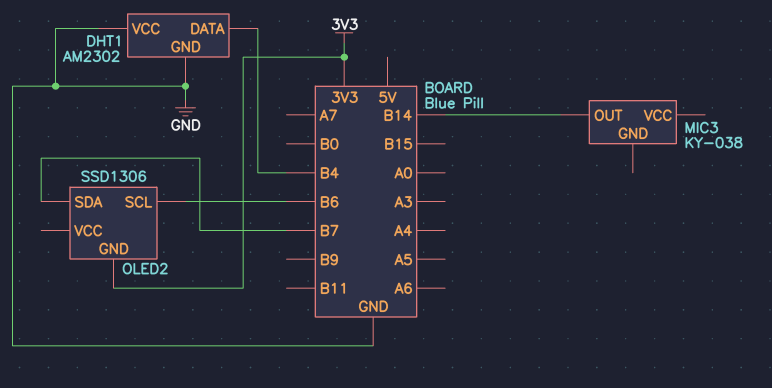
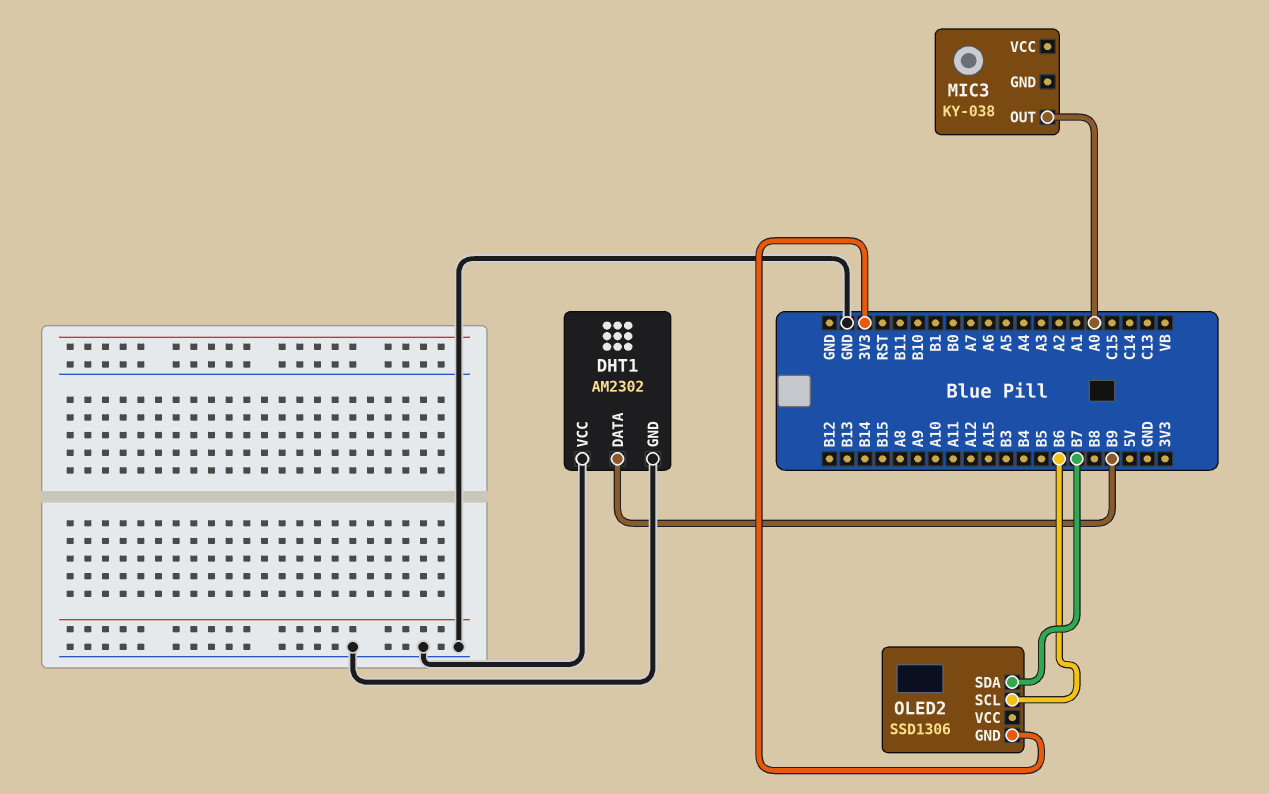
DHT1 pin DATA: B4 -> B9
MIC3 pin OUT: B14 -> A0

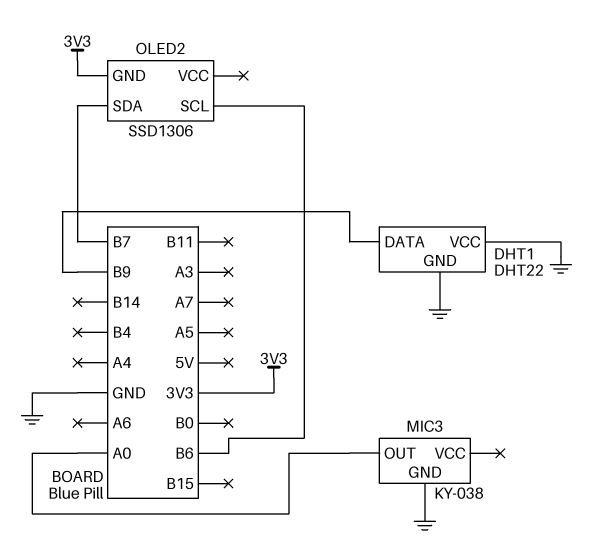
DHT1: AM2302 -> DHT22
MIC3 pin GND: none -> GND

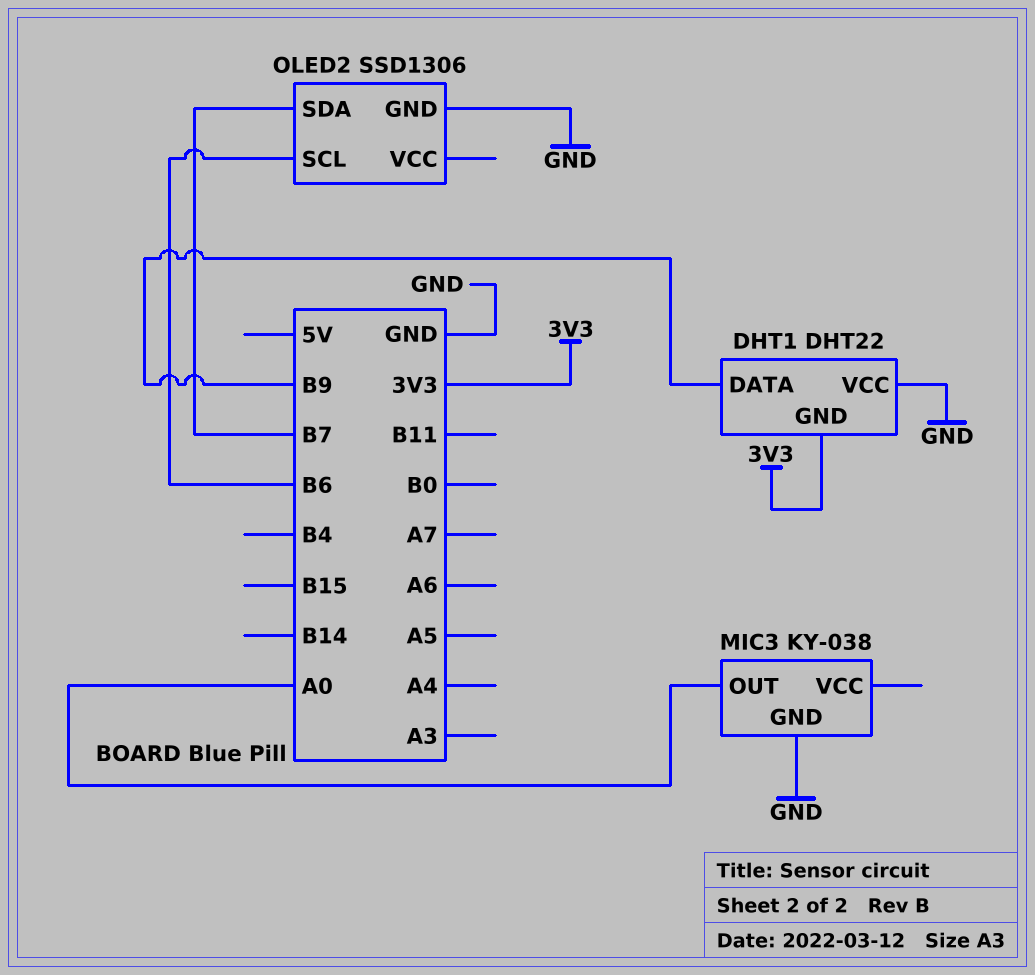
DHT1 pin GND: GND -> 3V3
OLED2 pin GND: 3V3 -> GND

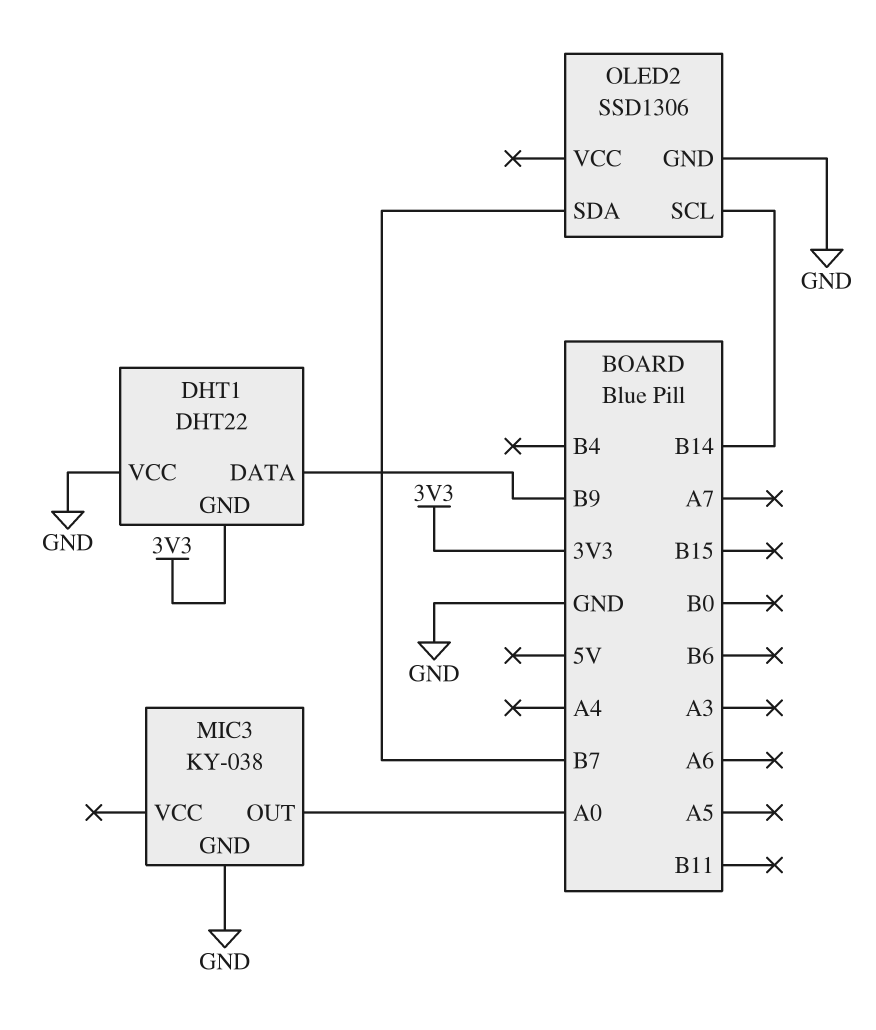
OLED2 pin SCL: B6 -> B14

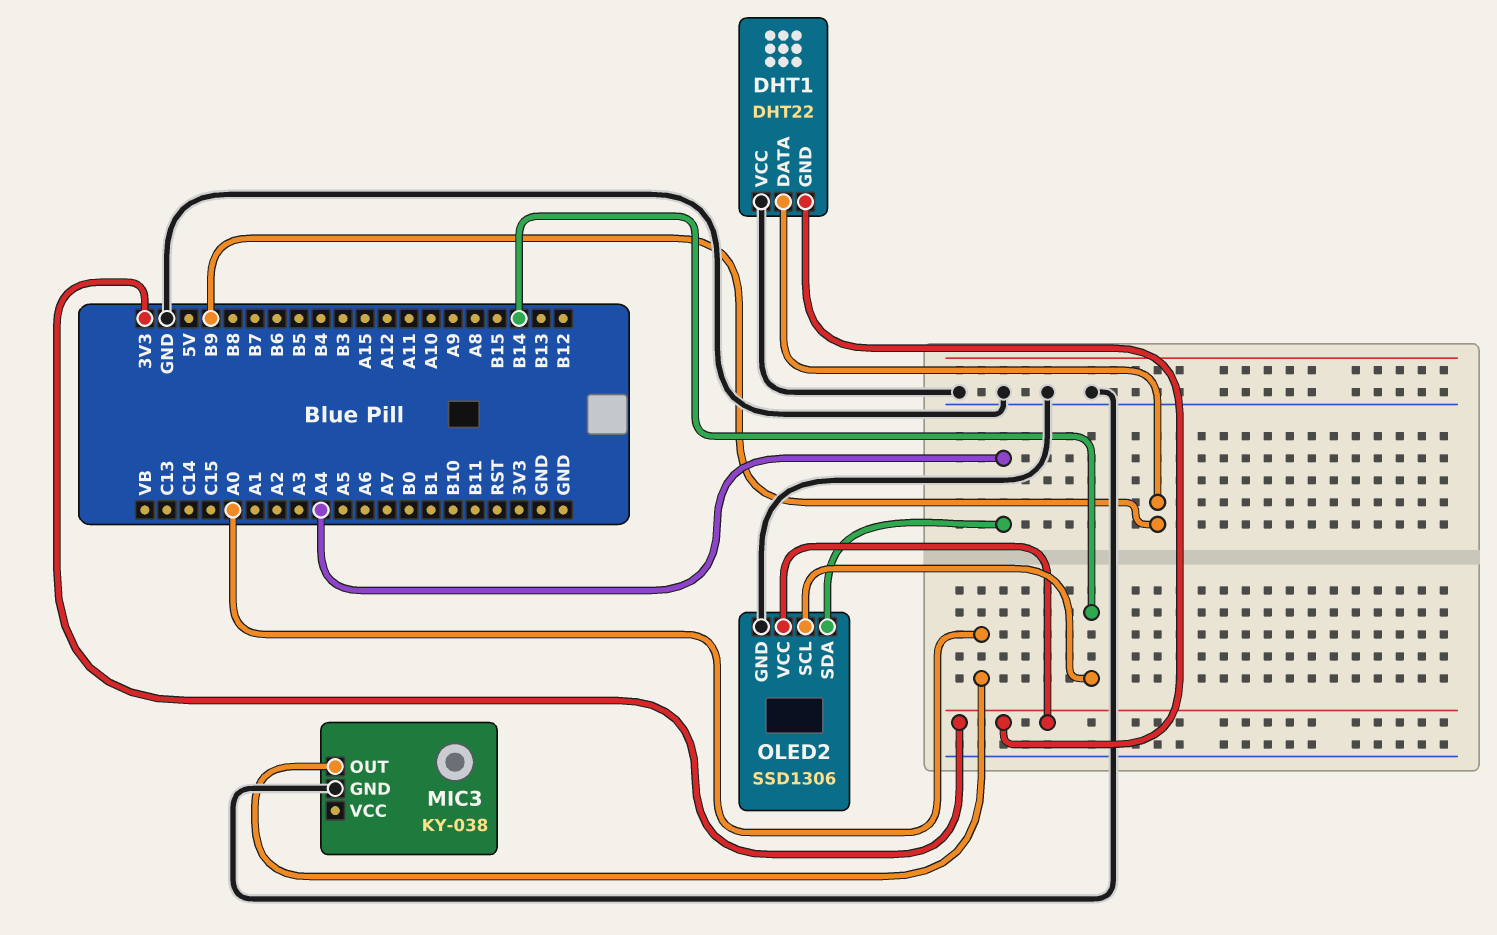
OLED2 pin SDA: B7 -> A4
OLED2 pin VCC: none -> 3V3

